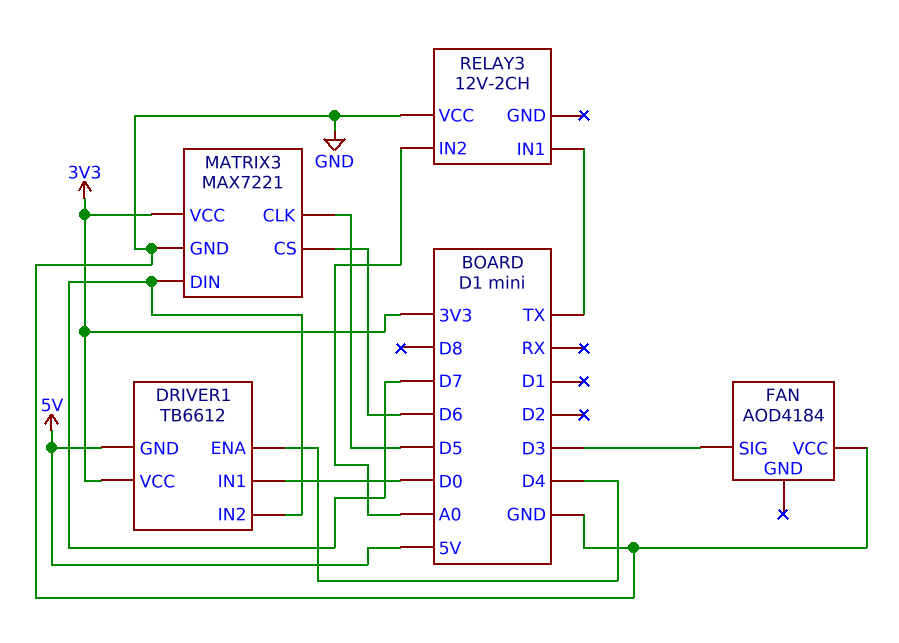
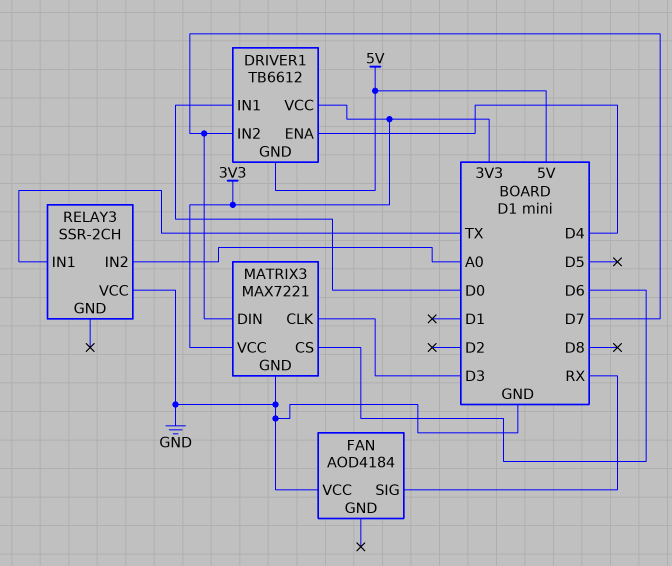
FAN pin SIG: D3 -> RX
MATRIX3 pin CLK: D5 -> D3
RELAY3: 12V-2CH -> SSR-2CH

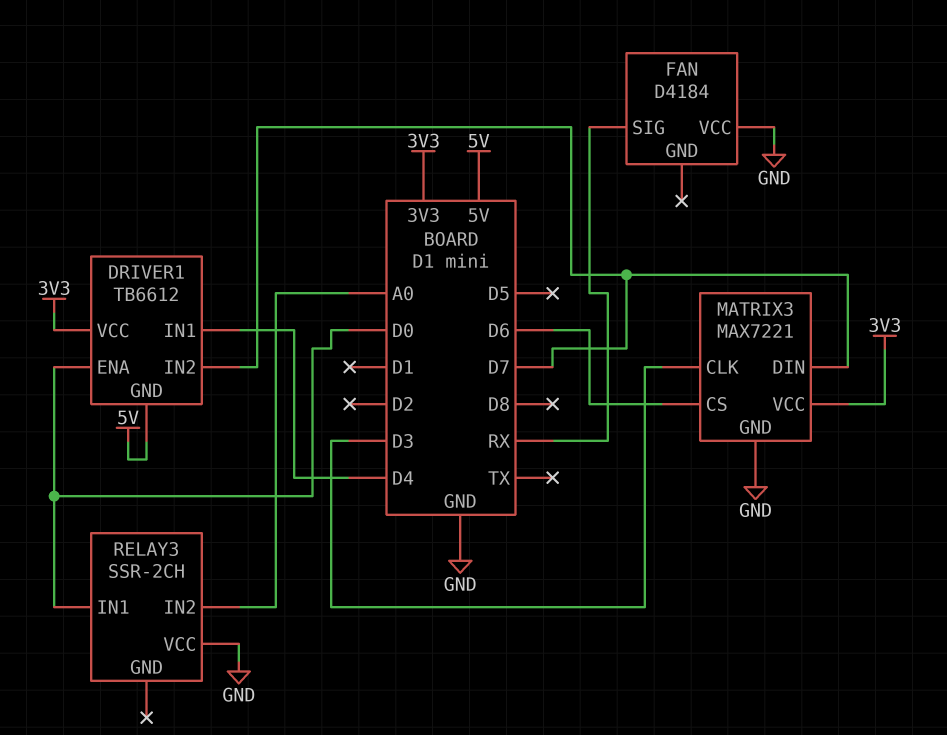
DRIVER1 pin ENA: D4 -> D0
DRIVER1 pin IN1: D0 -> D4
FAN: AOD4184 -> D4184
RELAY3 pin IN1: TX -> D0

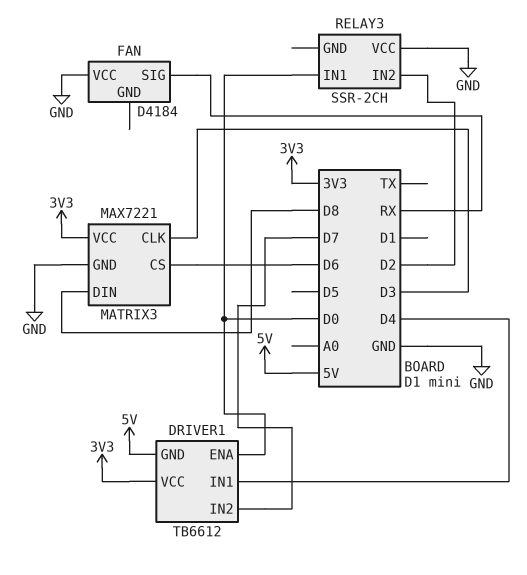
MATRIX3 pin DIN: D7 -> D8
RELAY3 pin IN2: A0 -> D2

